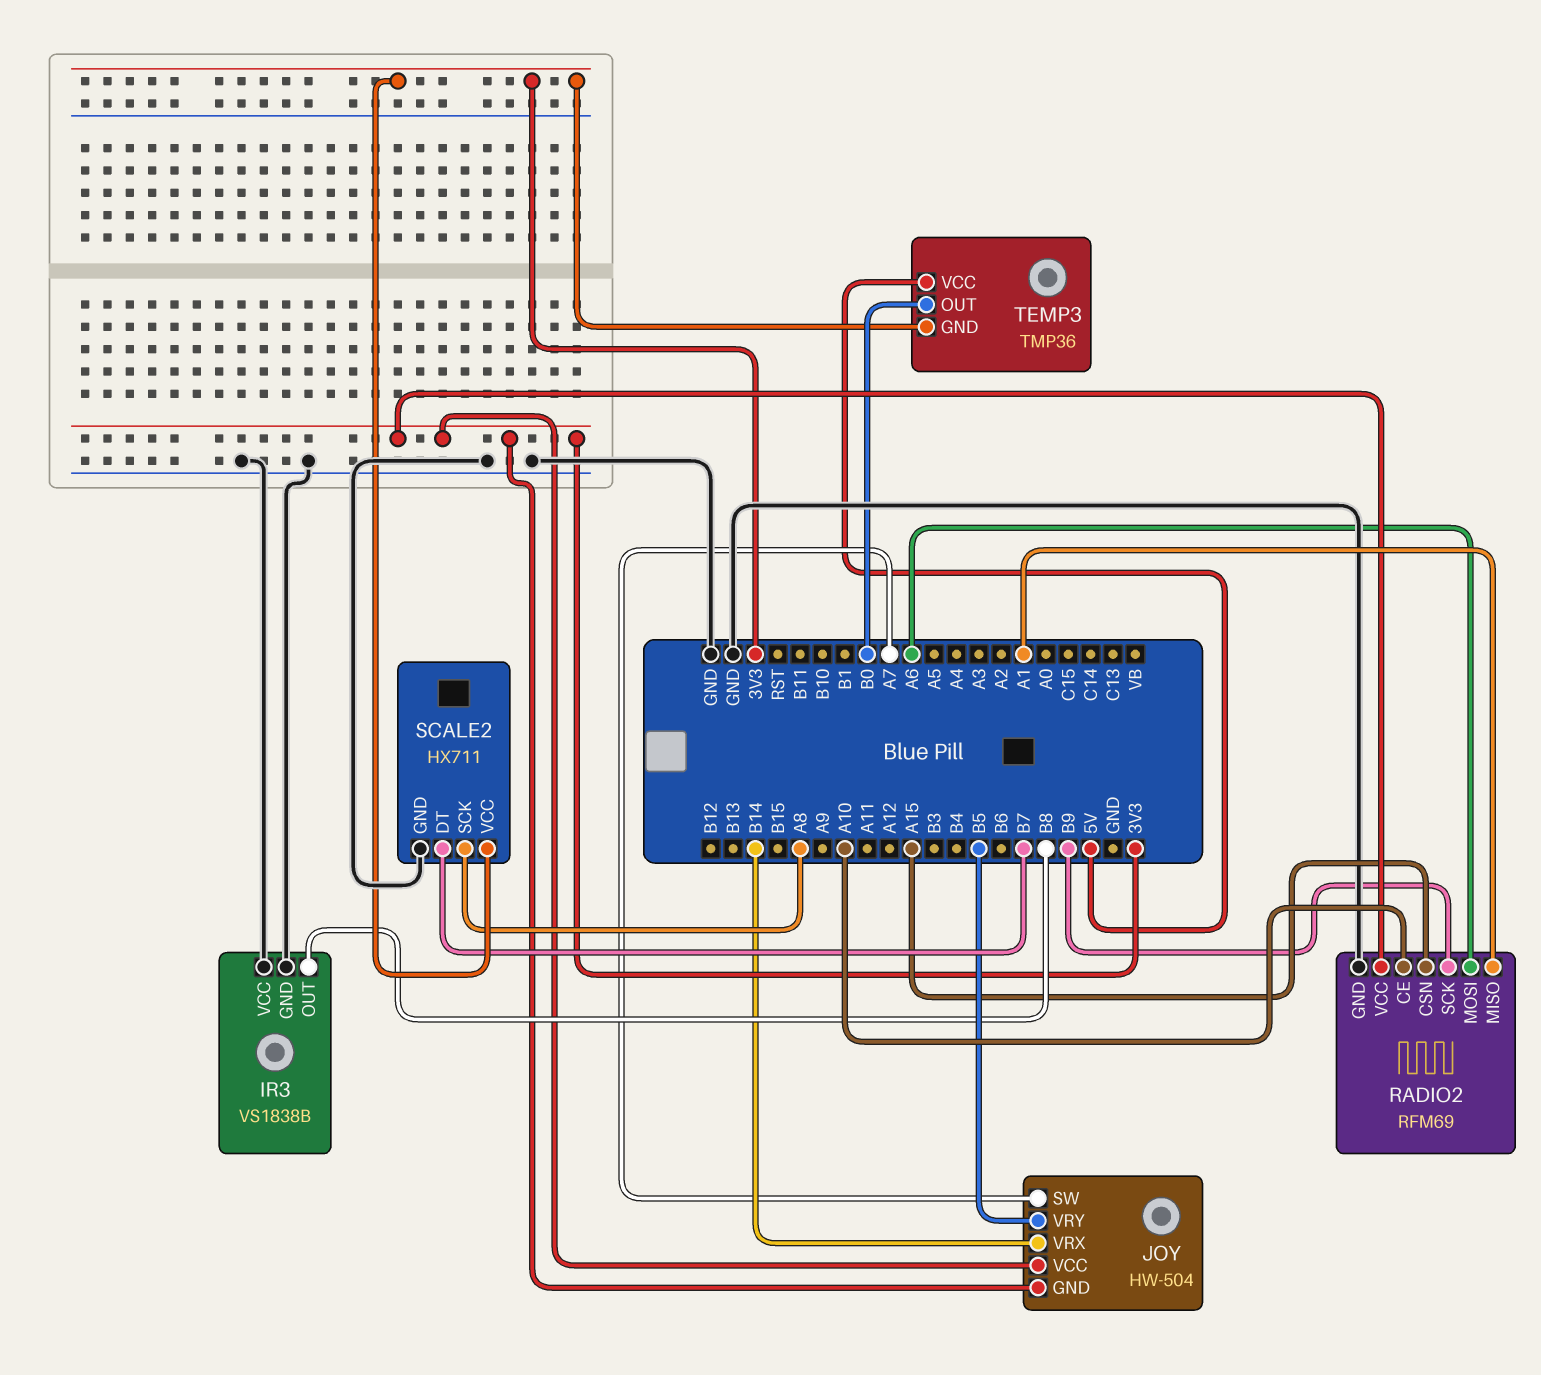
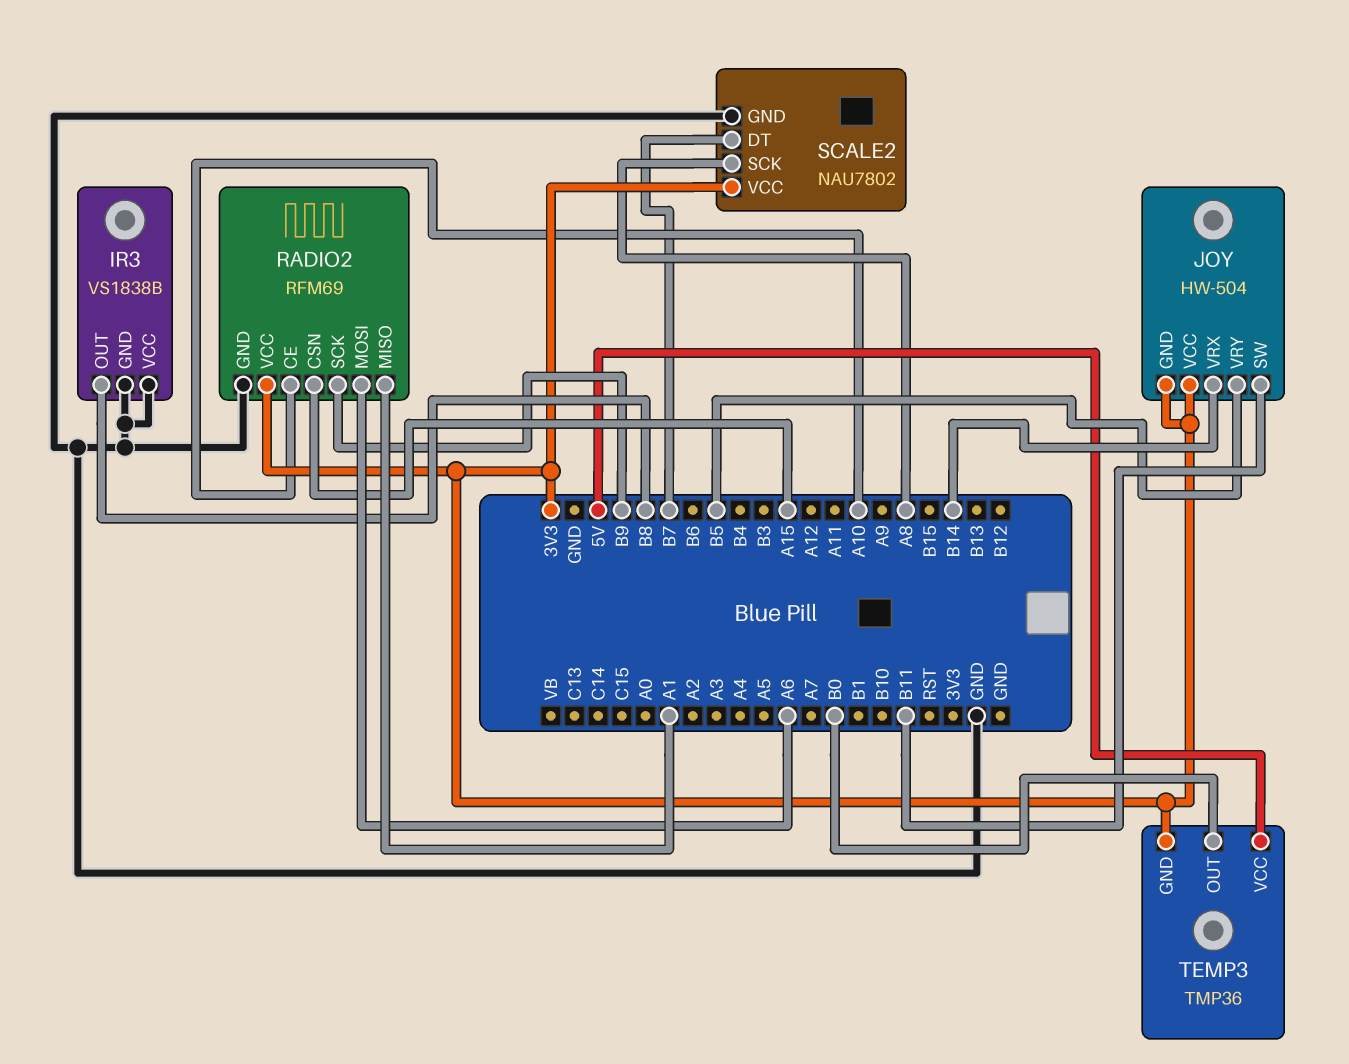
JOY pin SW: A7 -> B11
SCALE2: HX711 -> NAU7802

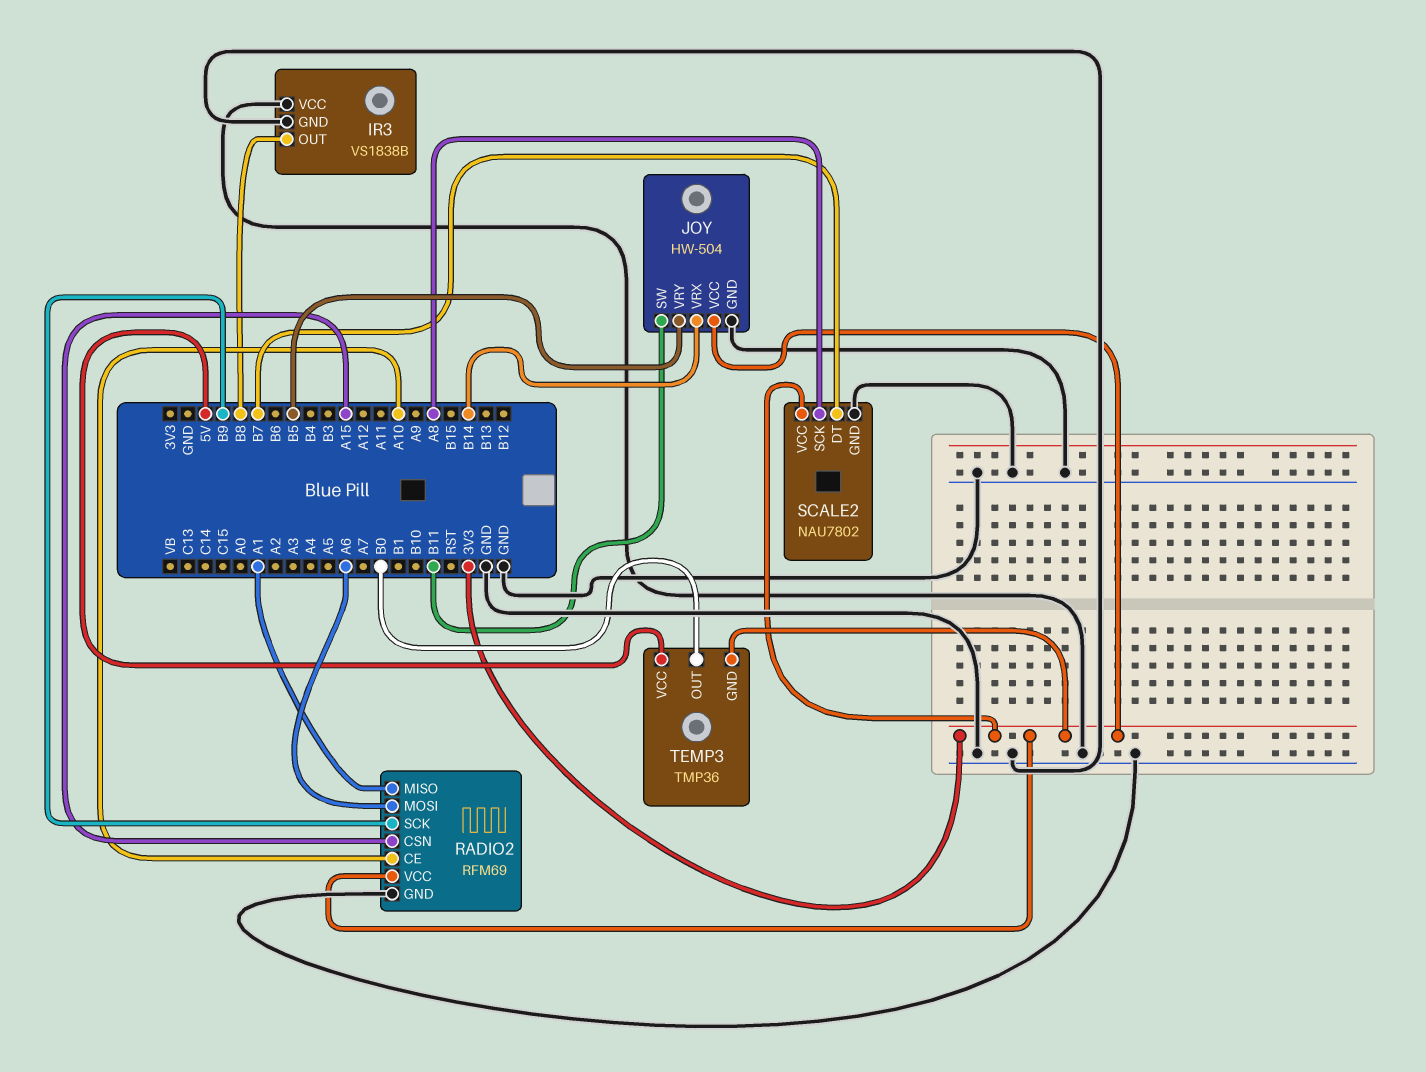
JOY pin GND: 3V3 -> GND

